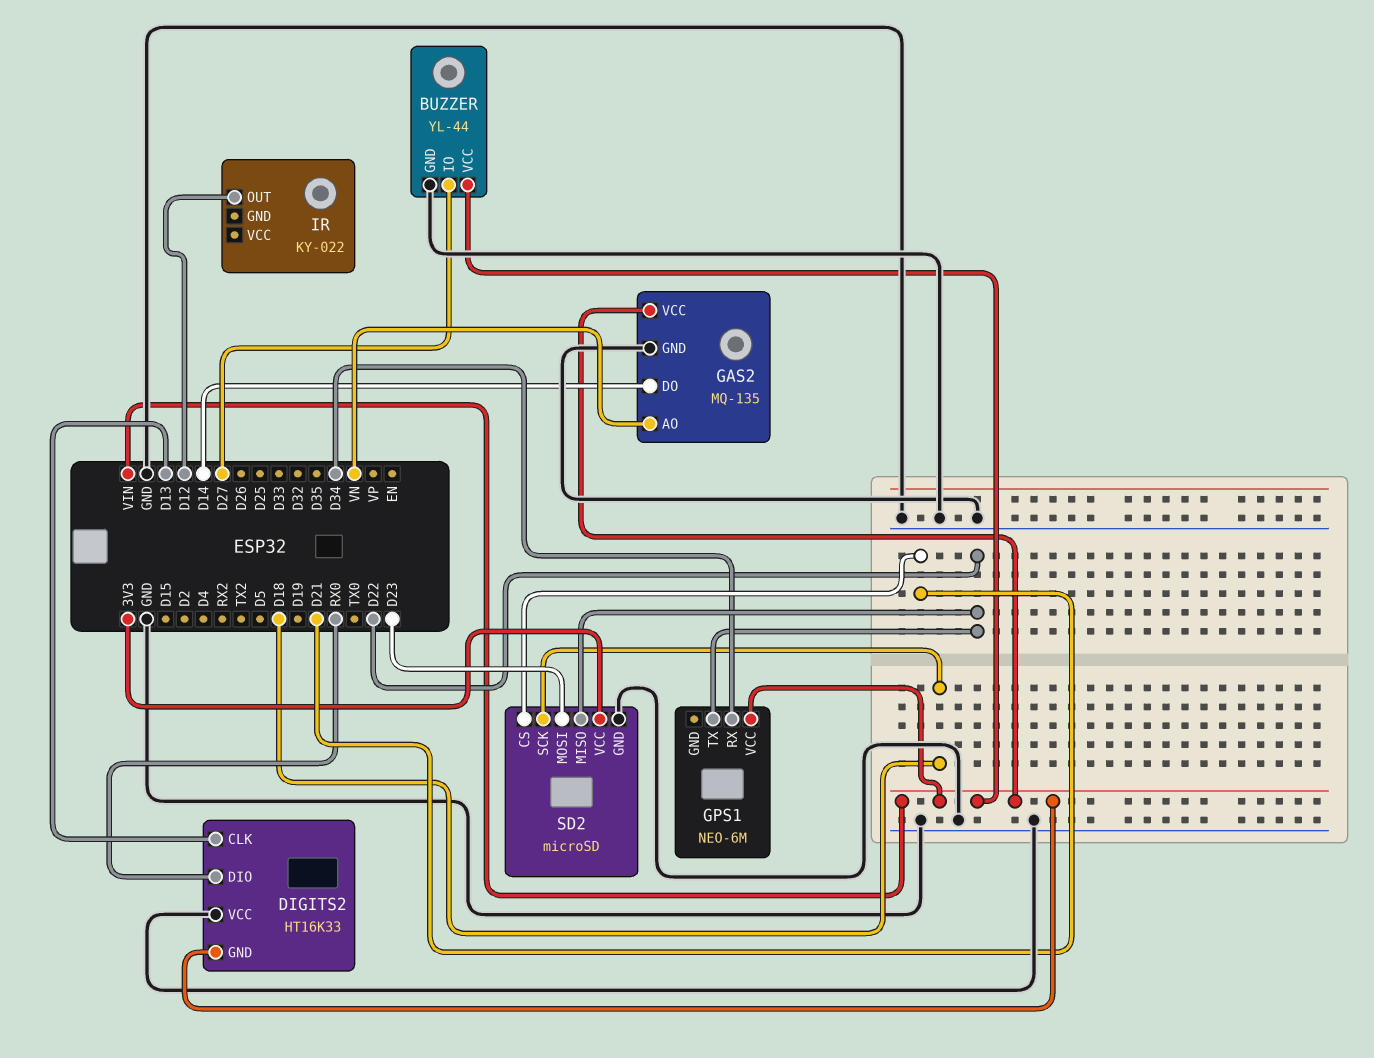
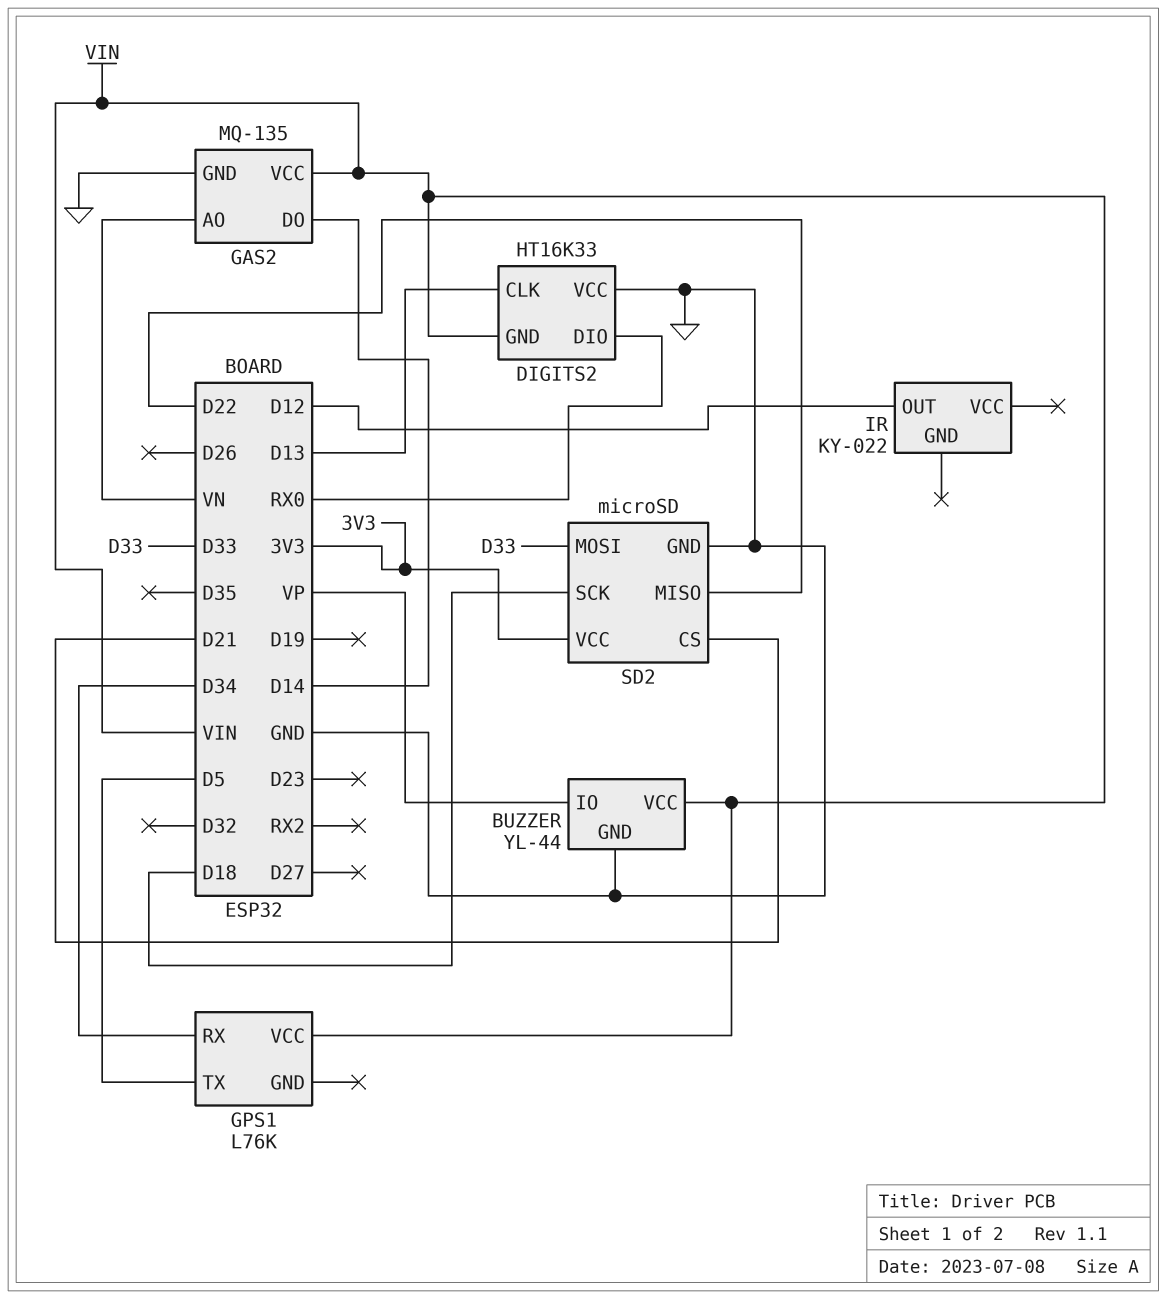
BUZZER pin IO: D27 -> VP
GPS1: NEO-6M -> L76K
GPS1 pin TX: D22 -> D5
SD2 pin MOSI: D23 -> D33

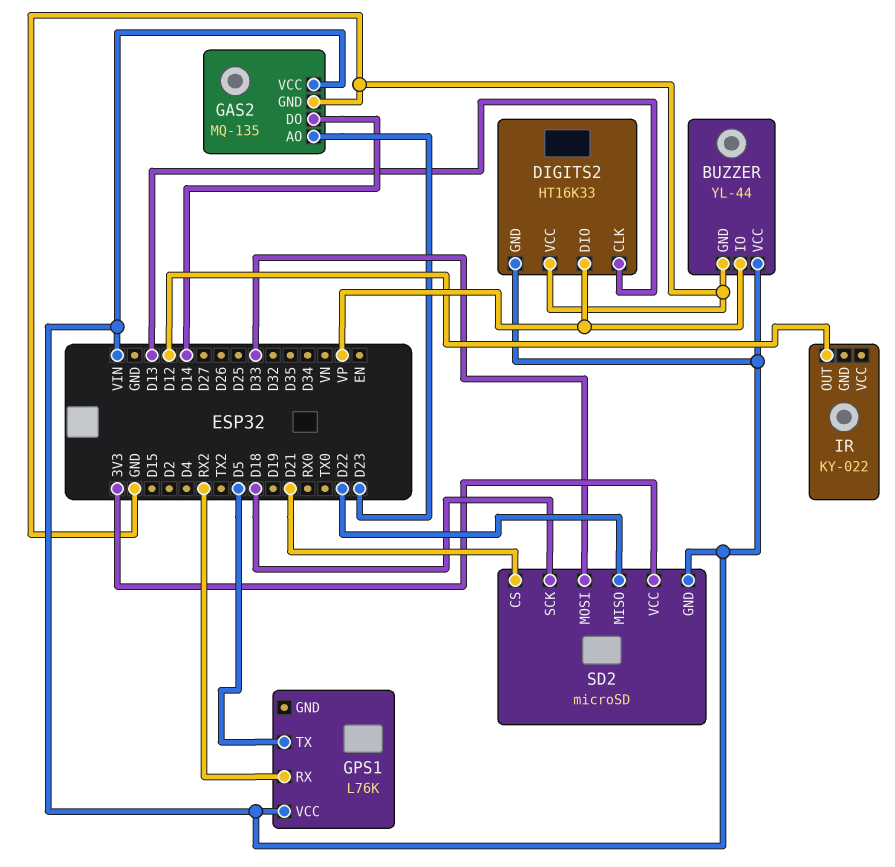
DIGITS2 pin DIO: RX0 -> VP
GAS2 pin AO: VN -> D23
GPS1 pin RX: D34 -> RX2
SD2 pin GND: GND -> VIN

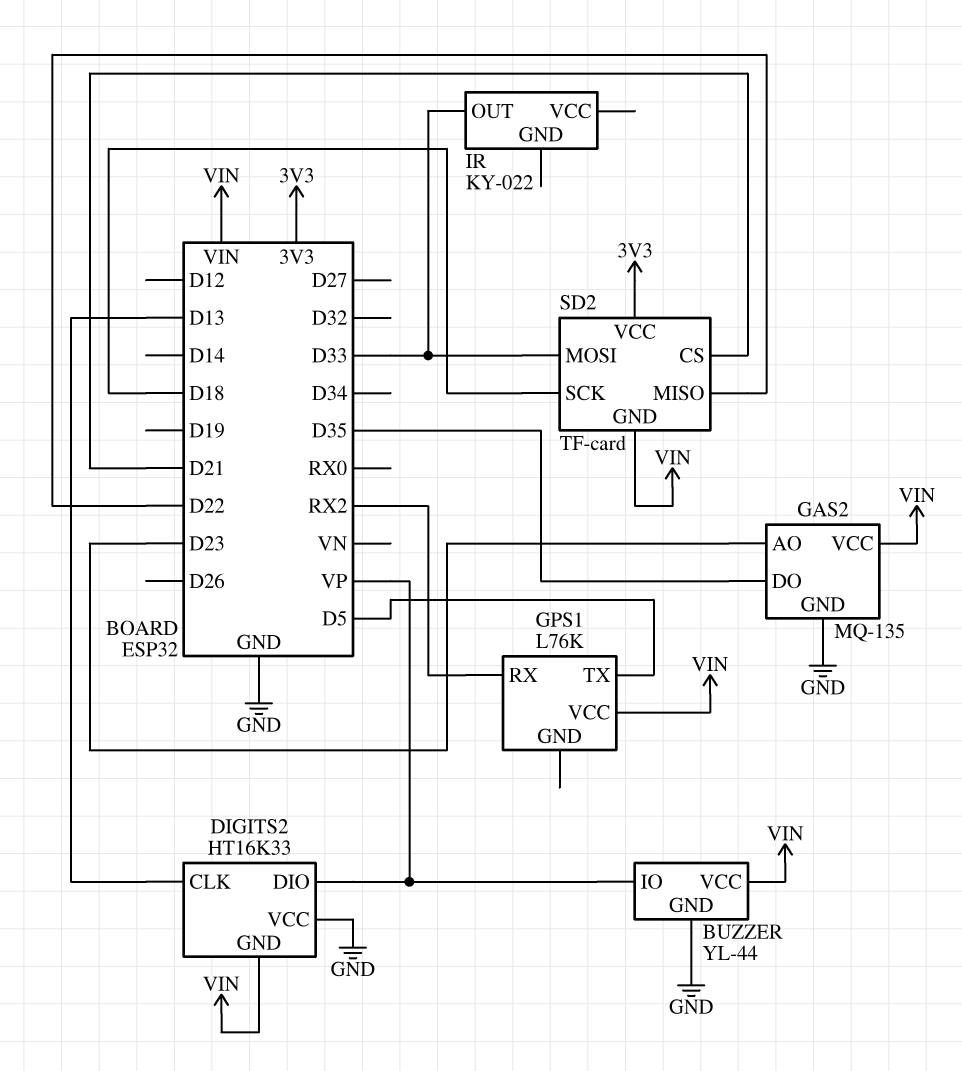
GAS2 pin DO: D14 -> D35
IR pin OUT: D12 -> D33
SD2: microSD -> TF-card

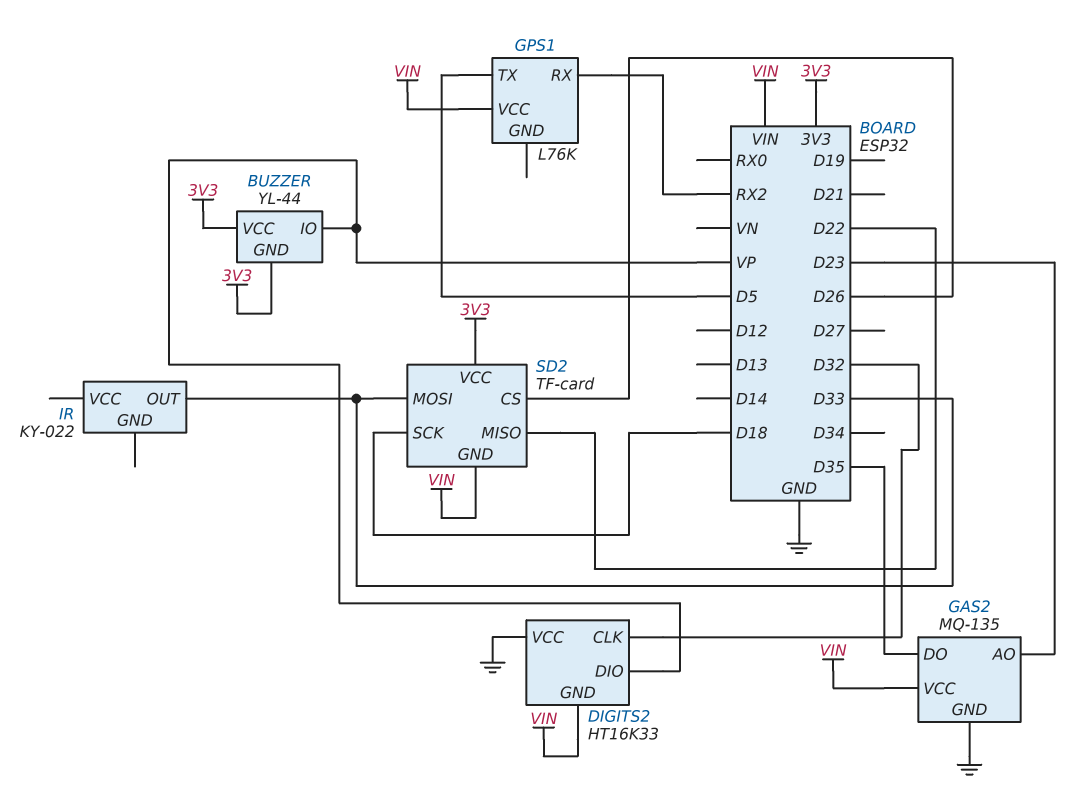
BUZZER pin GND: GND -> 3V3
BUZZER pin VCC: VIN -> 3V3
DIGITS2 pin CLK: D13 -> D32
SD2 pin CS: D21 -> D26

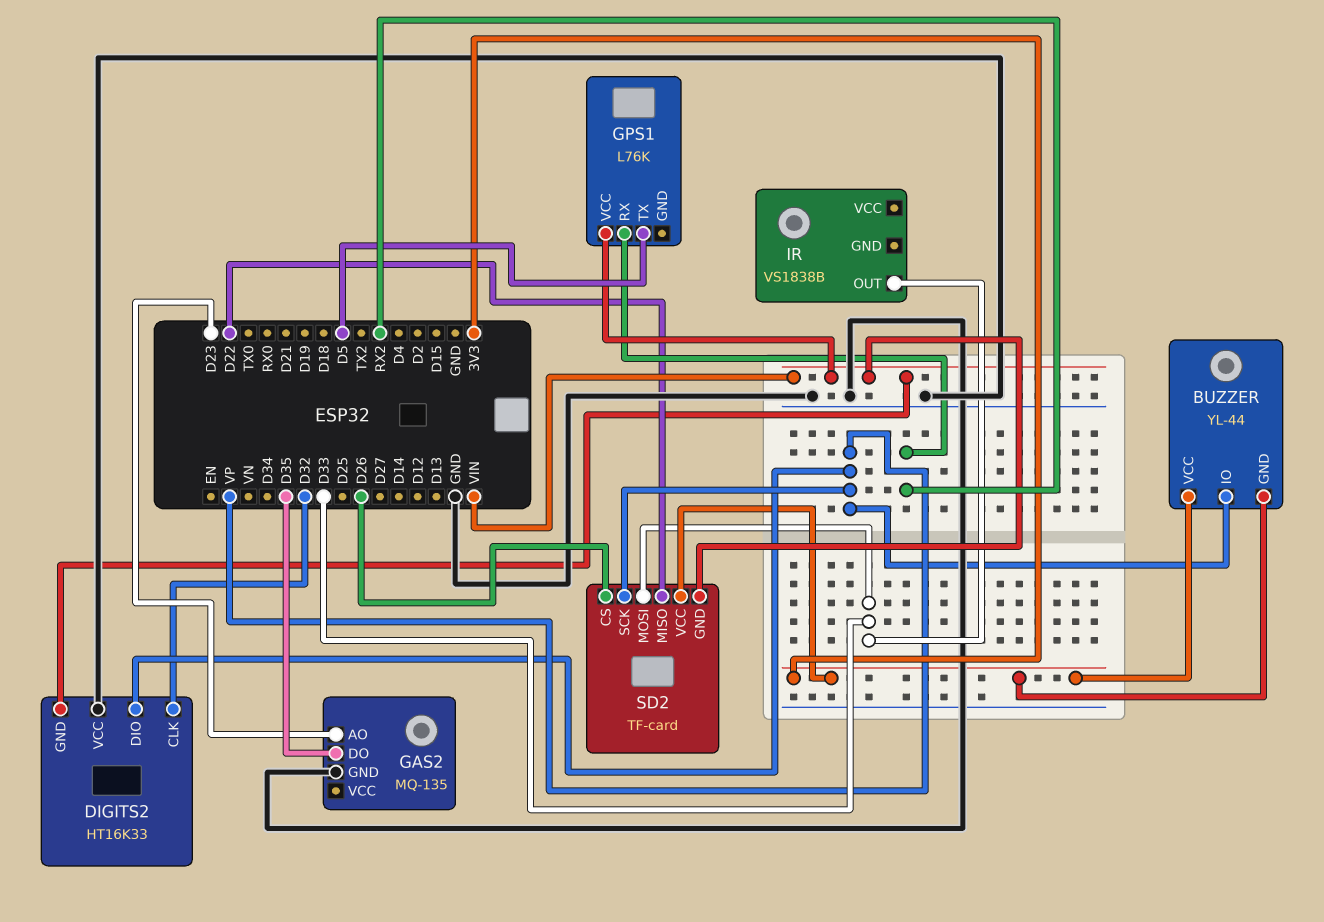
GAS2 pin VCC: VIN -> none
IR: KY-022 -> VS1838B
SD2 pin SCK: D18 -> VP

